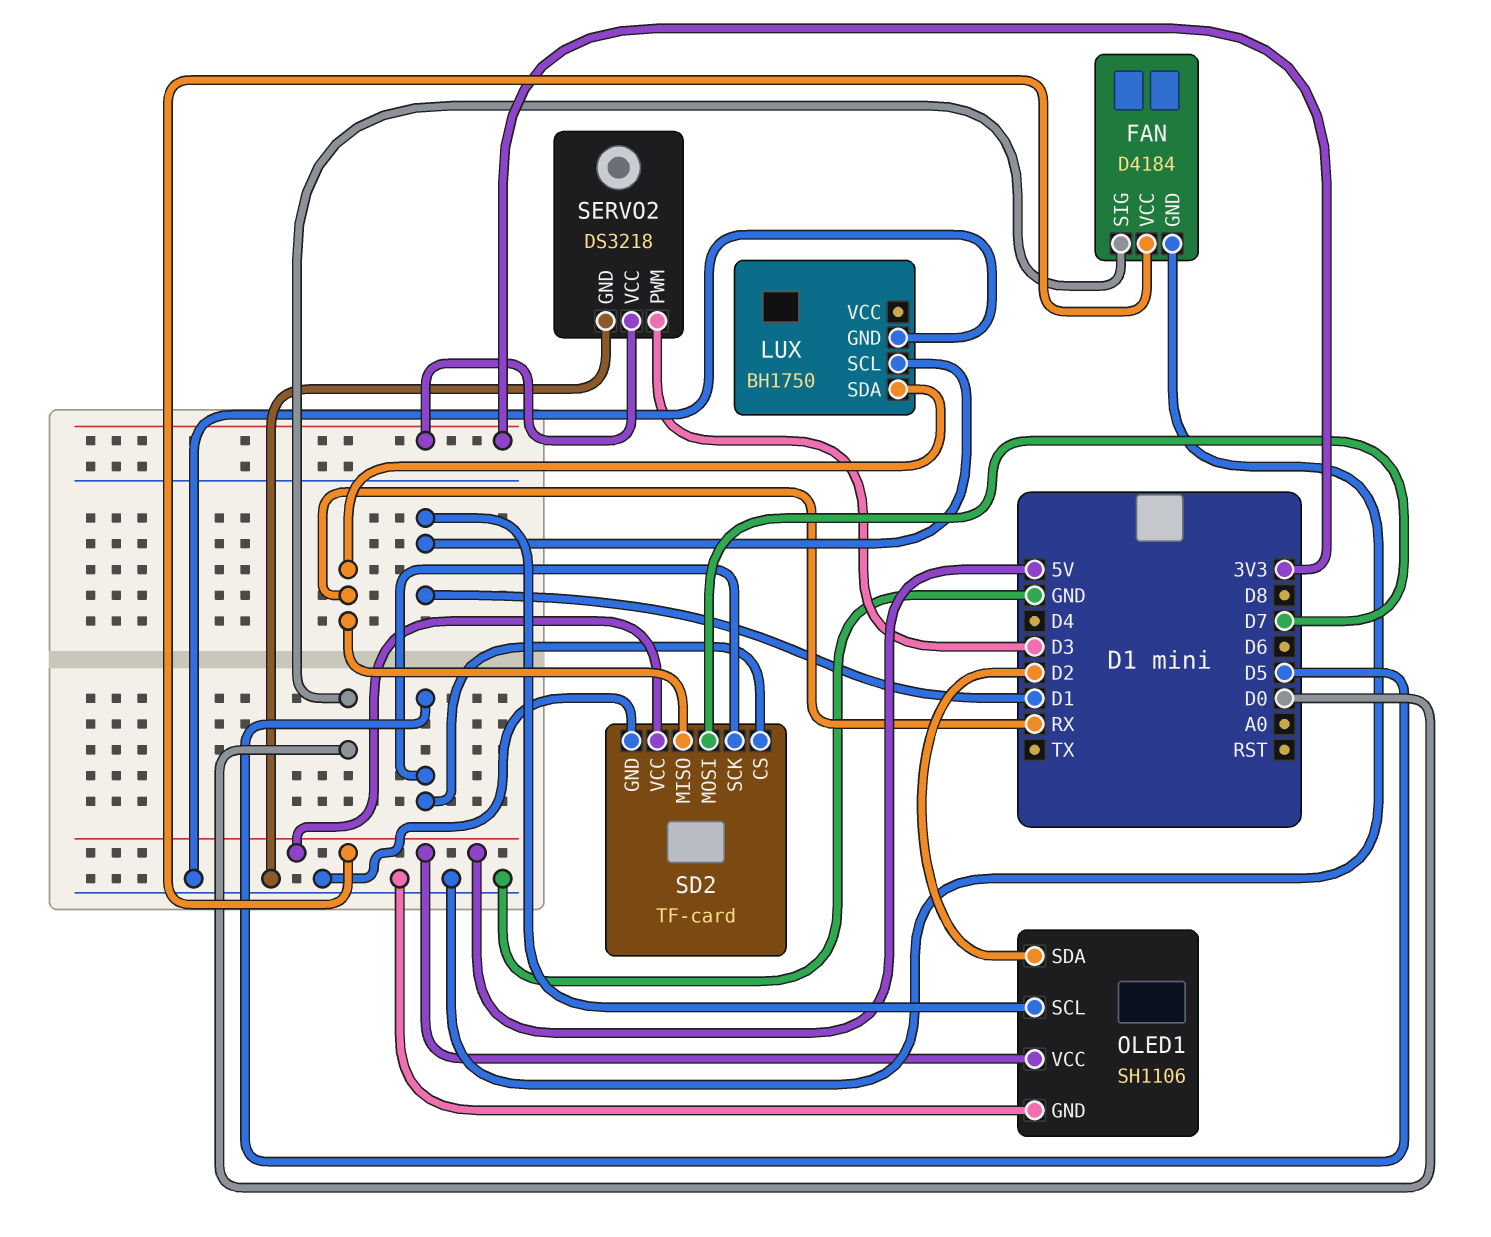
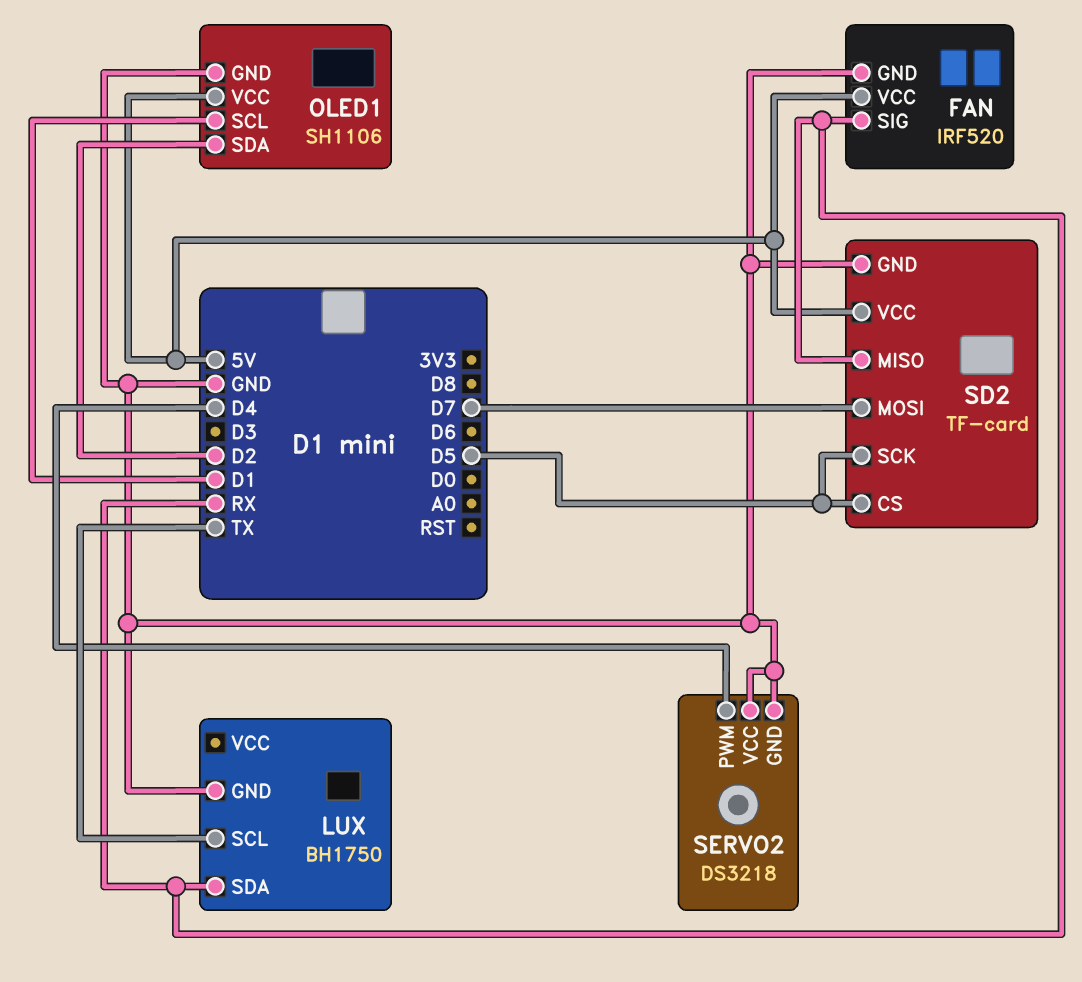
FAN: D4184 -> IRF520
FAN pin SIG: D0 -> RX
LUX pin SCL: D1 -> TX
SERVO2 pin PWM: D3 -> D4
SERVO2 pin VCC: 3V3 -> GND

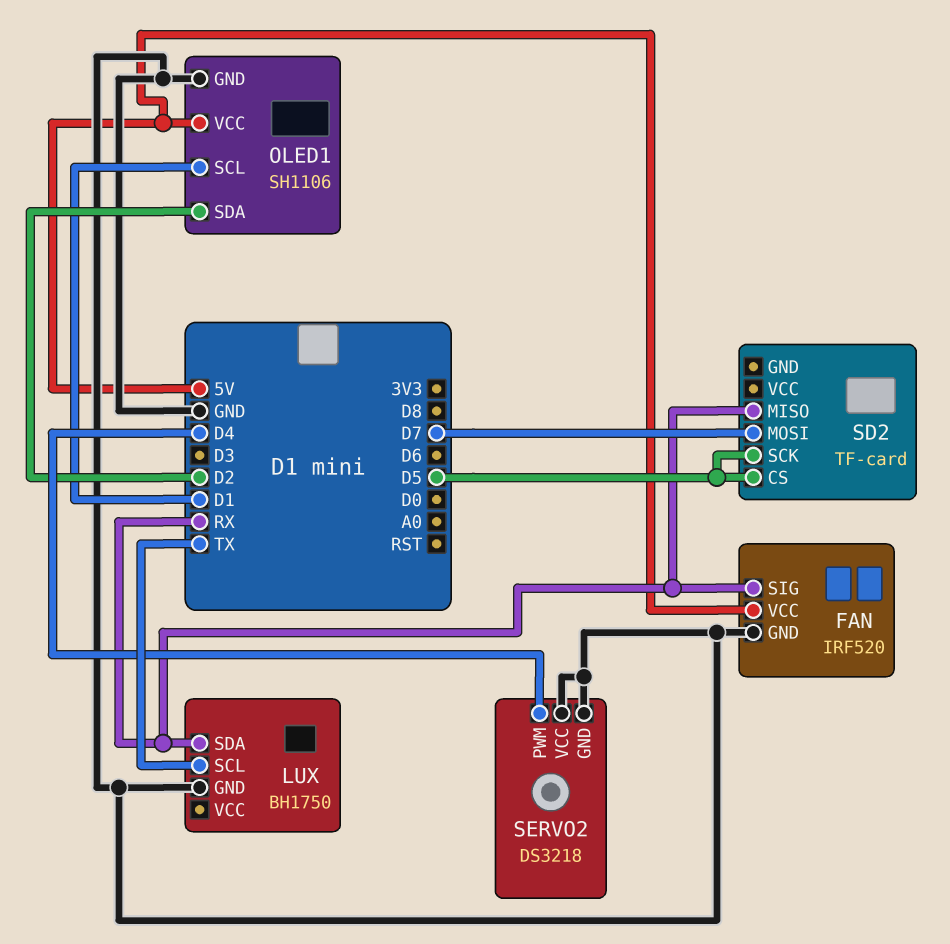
SD2 pin GND: GND -> none
SD2 pin VCC: 5V -> none

